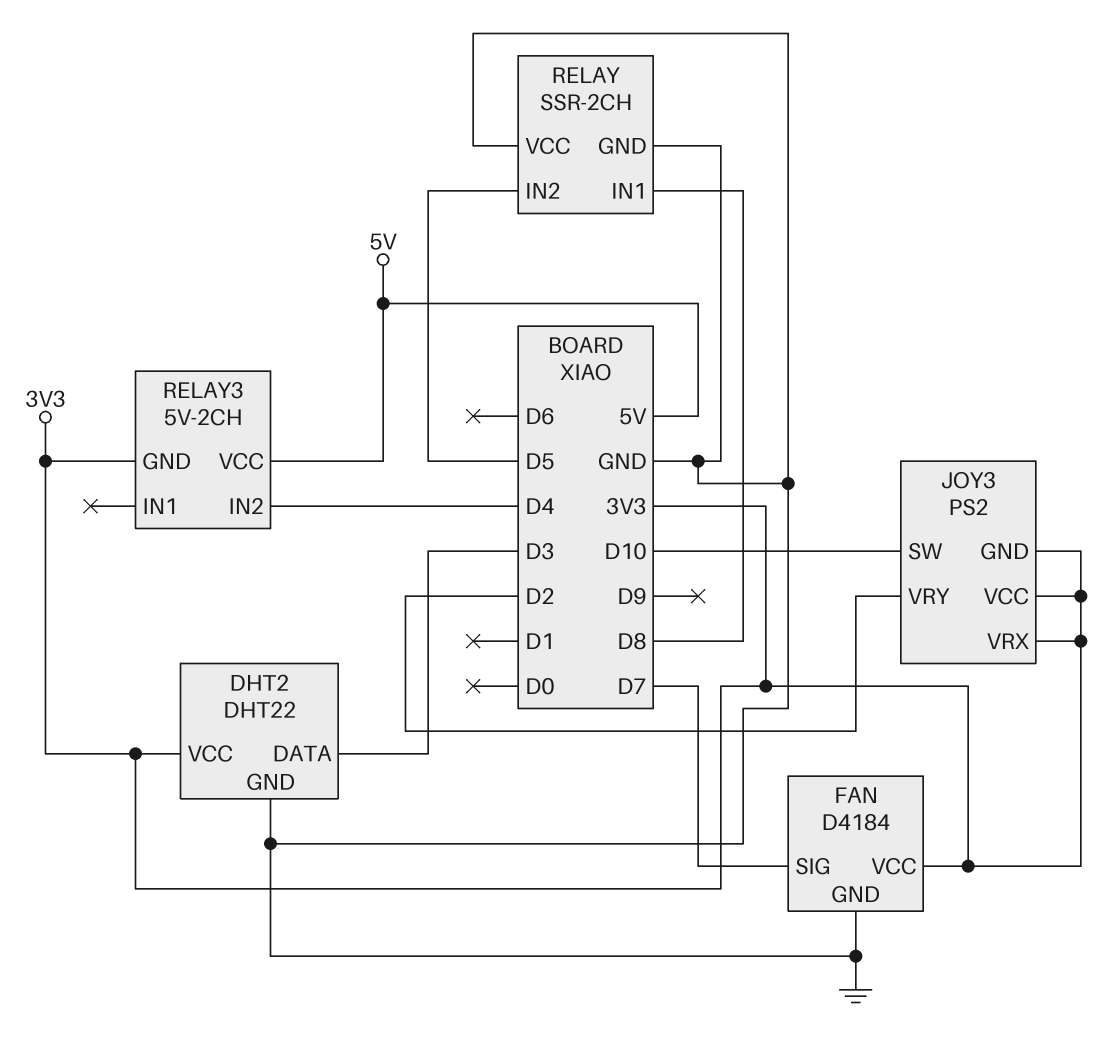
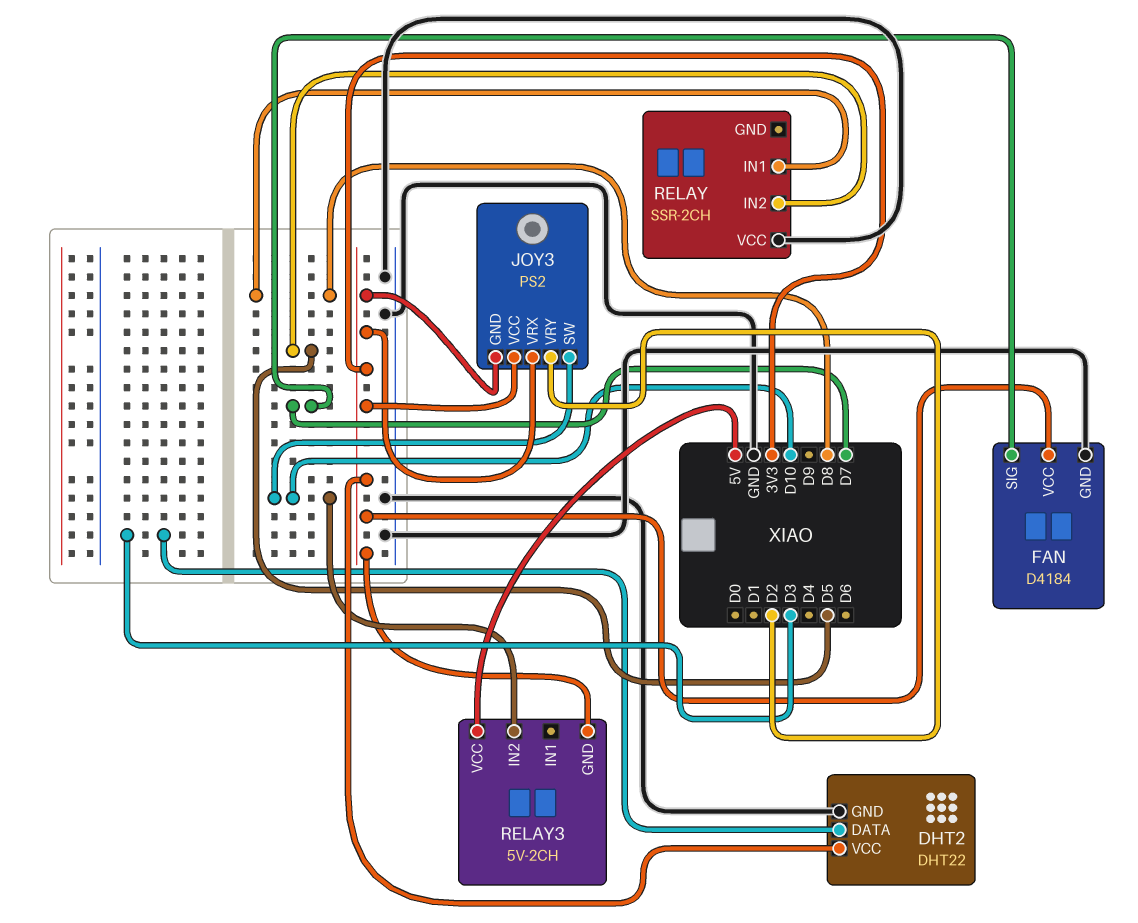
RELAY pin GND: GND -> none
RELAY3 pin IN2: D4 -> D10

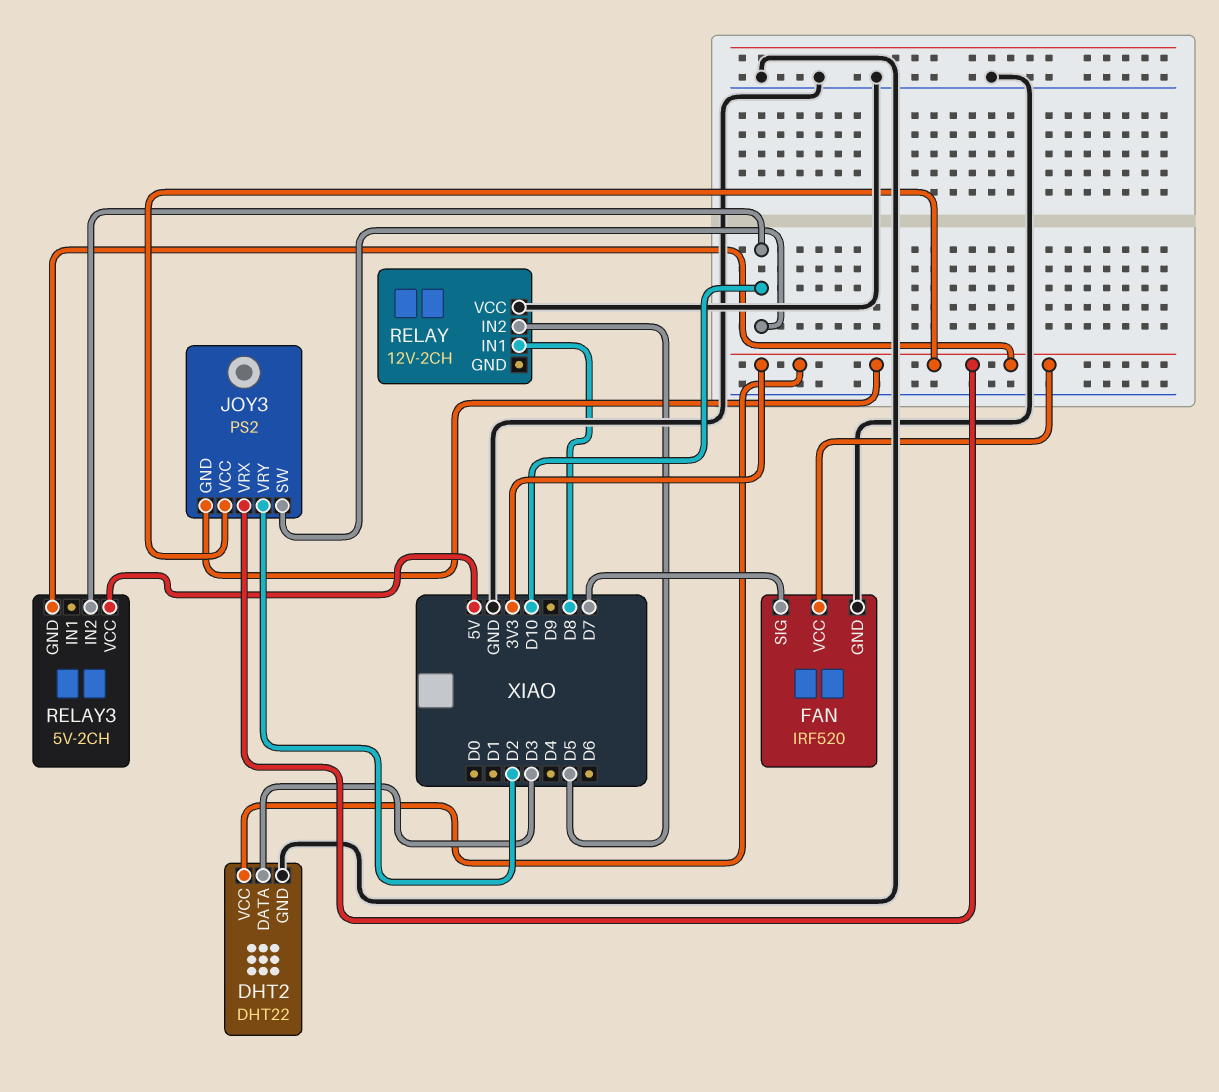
FAN: D4184 -> IRF520
RELAY: SSR-2CH -> 12V-2CH

